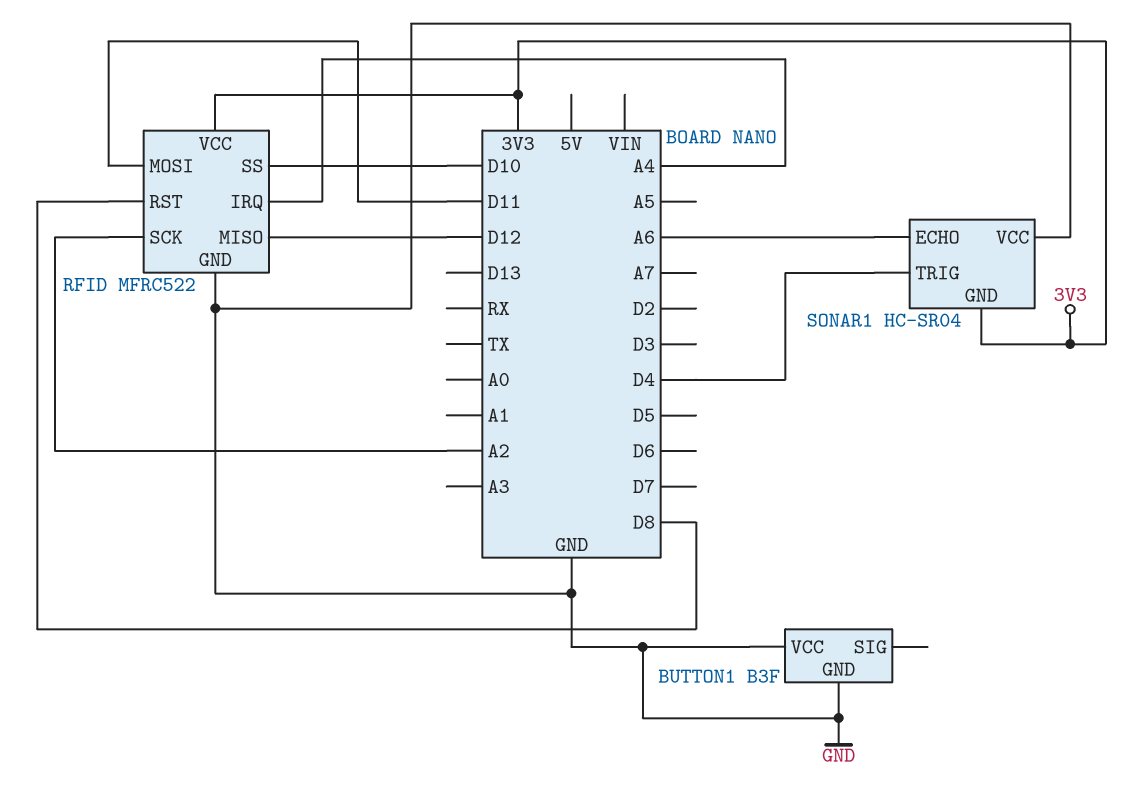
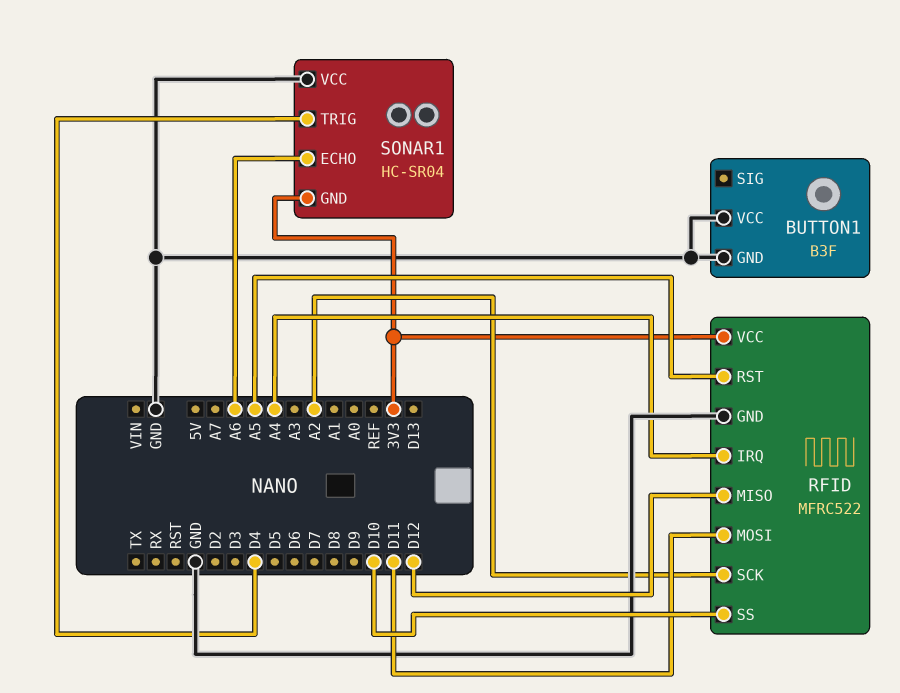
RFID pin RST: D8 -> A5

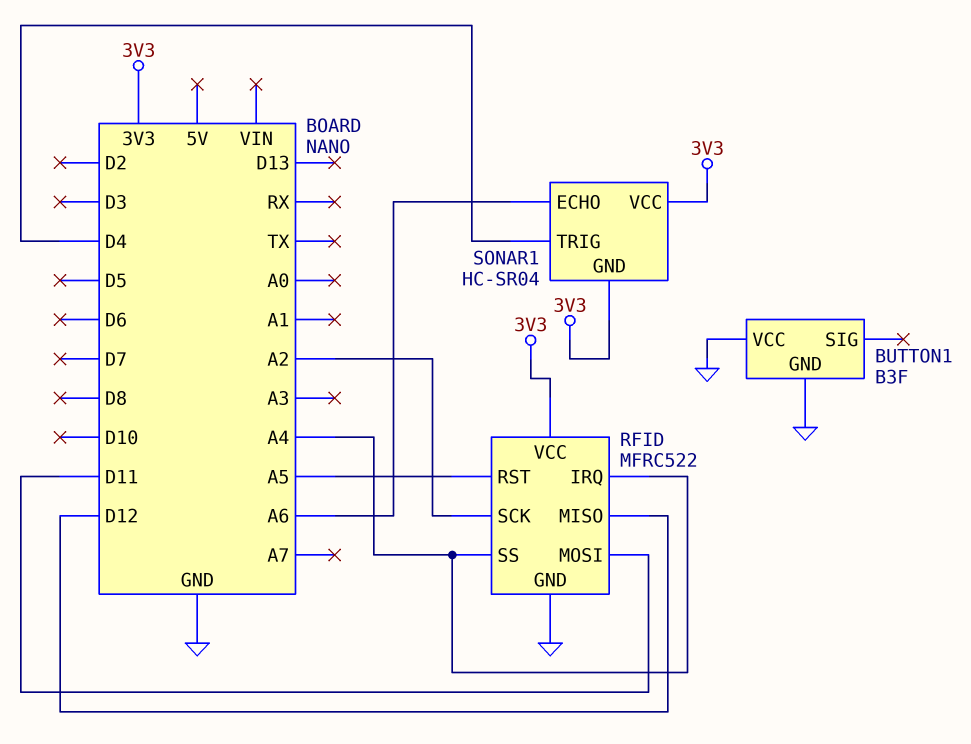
RFID pin SS: D10 -> A4
SONAR1 pin VCC: GND -> 3V3

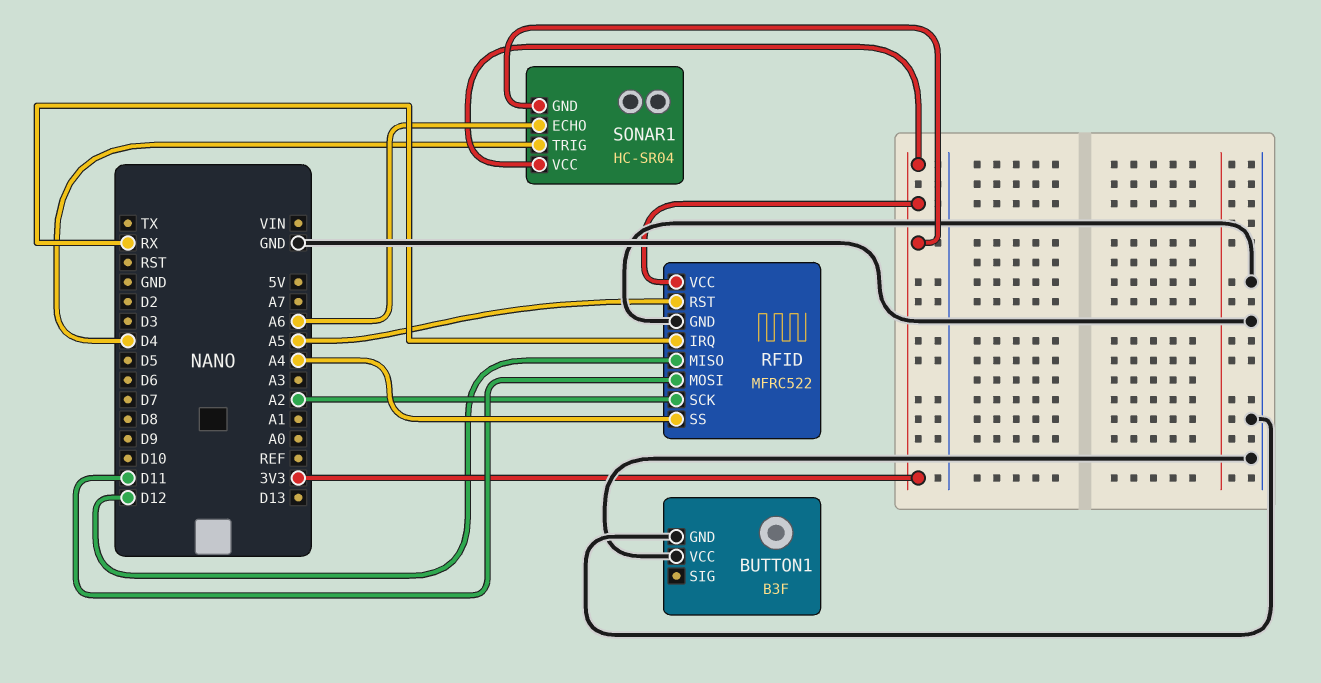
RFID pin IRQ: A4 -> RX

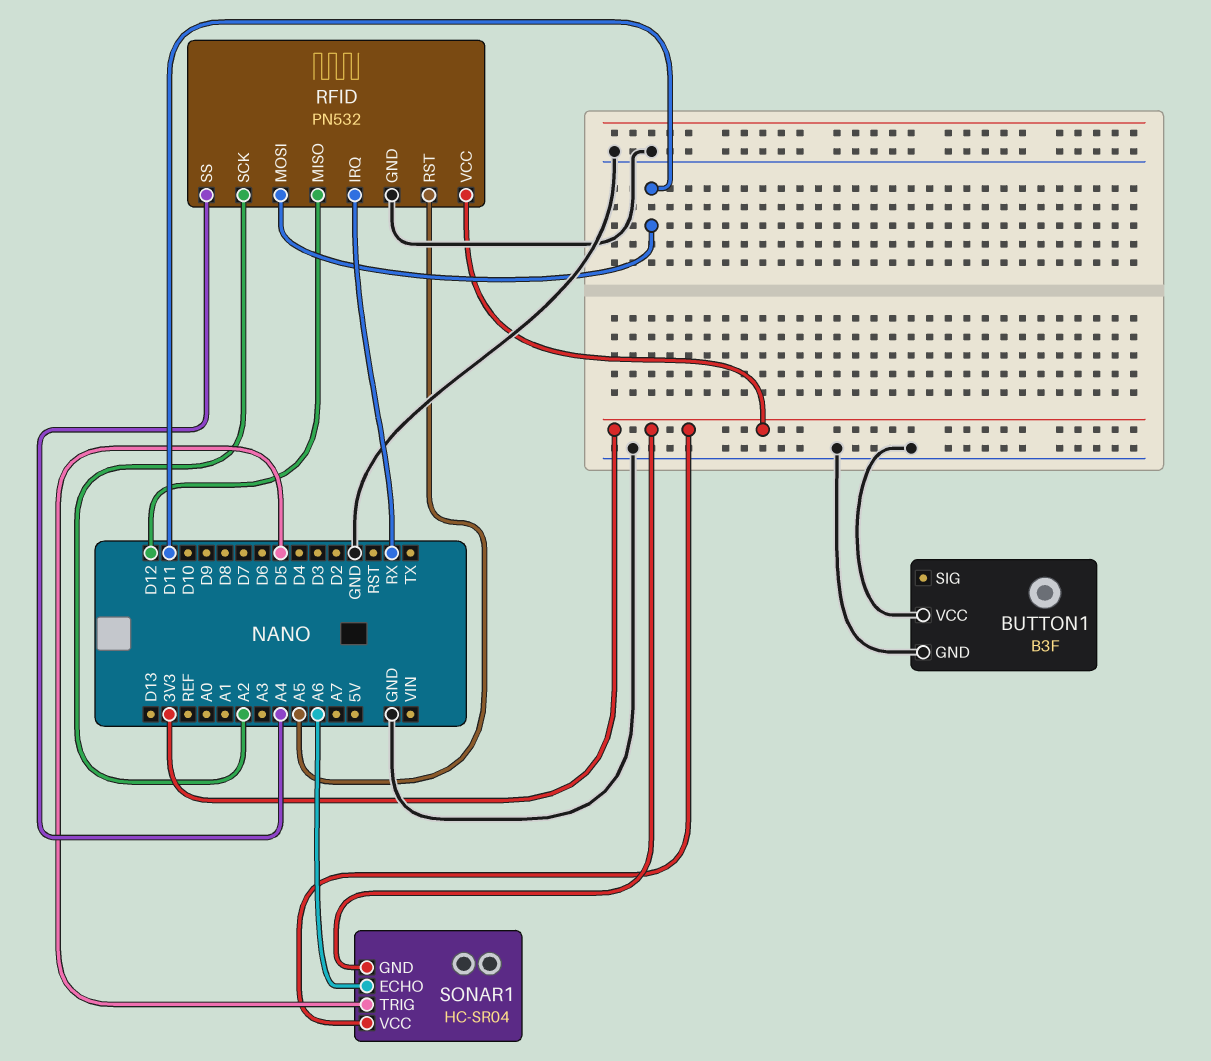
RFID: MFRC522 -> PN532
SONAR1 pin TRIG: D4 -> D5

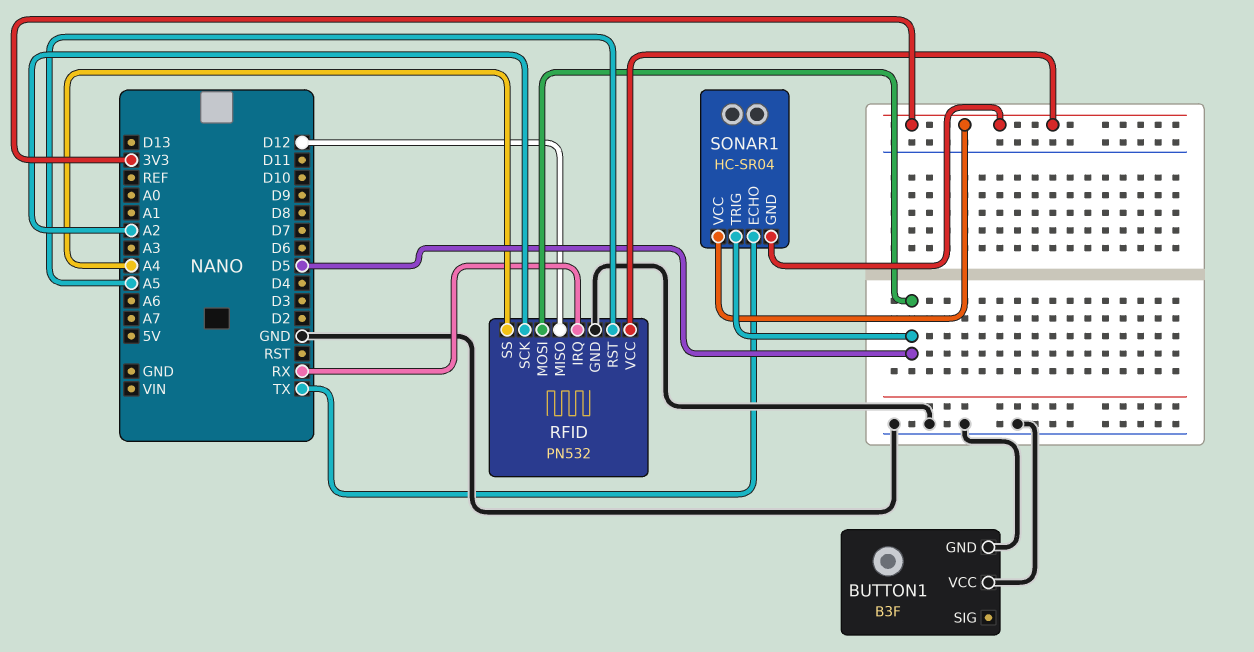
RFID pin MOSI: D11 -> D5
SONAR1 pin ECHO: A6 -> TX

